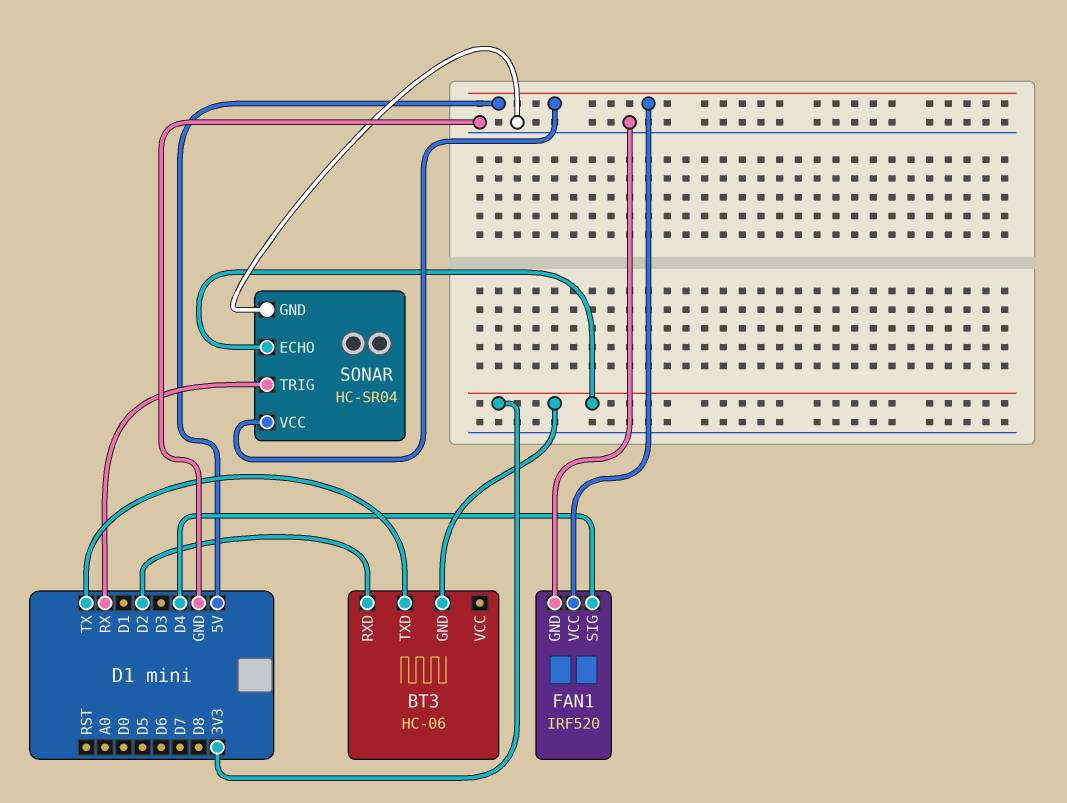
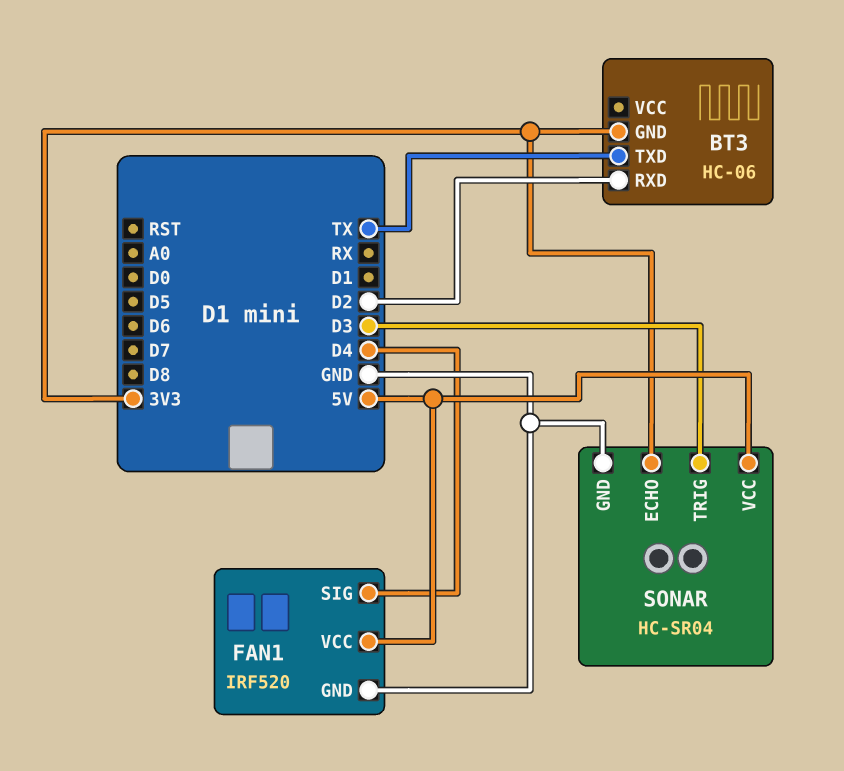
SONAR pin TRIG: RX -> D3

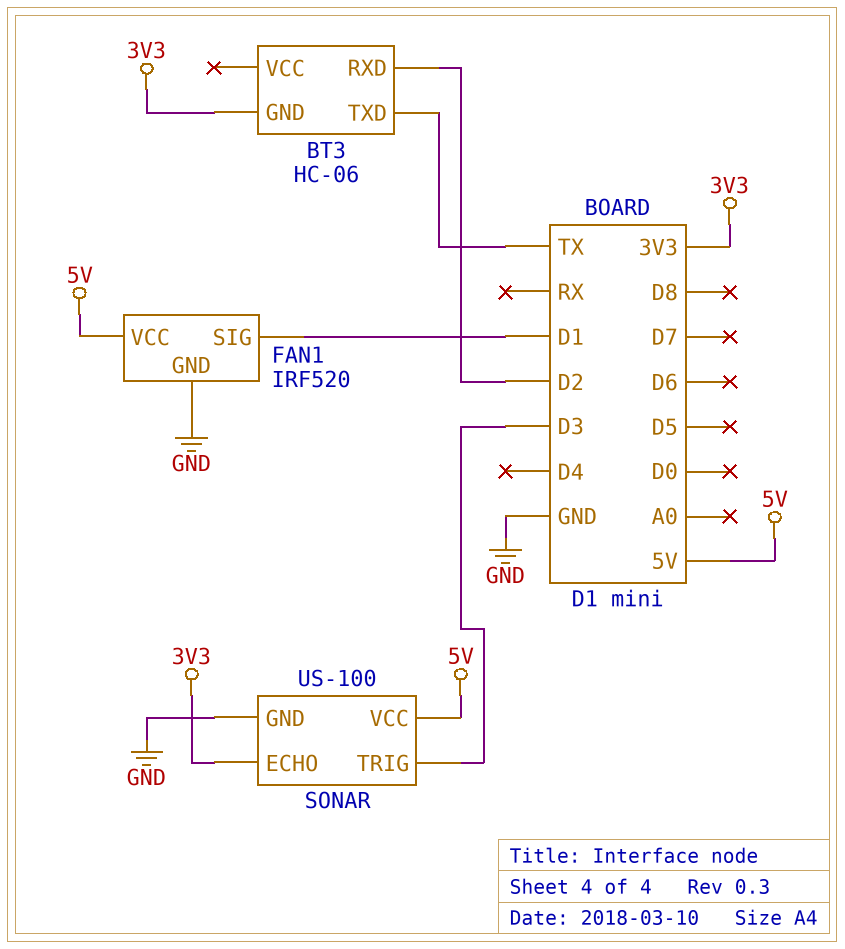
FAN1 pin SIG: D4 -> D1
SONAR: HC-SR04 -> US-100

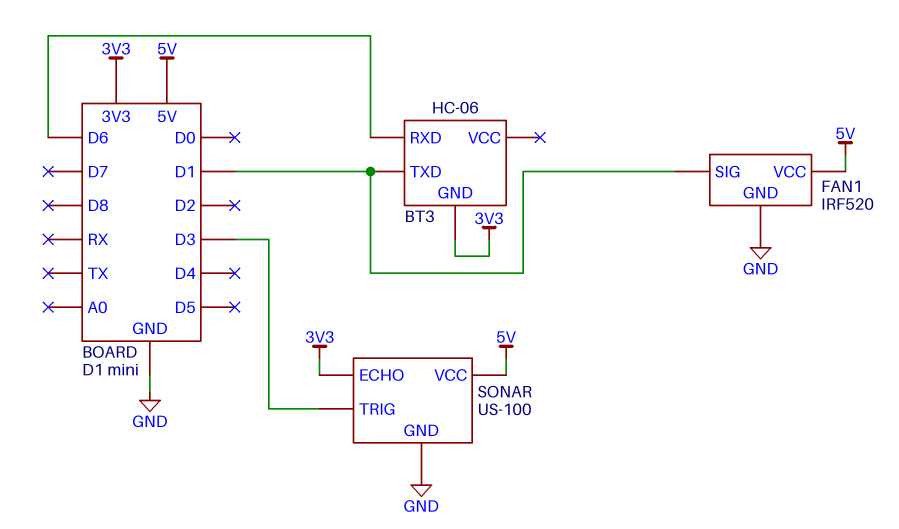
BT3 pin RXD: D2 -> D6
BT3 pin TXD: TX -> D1

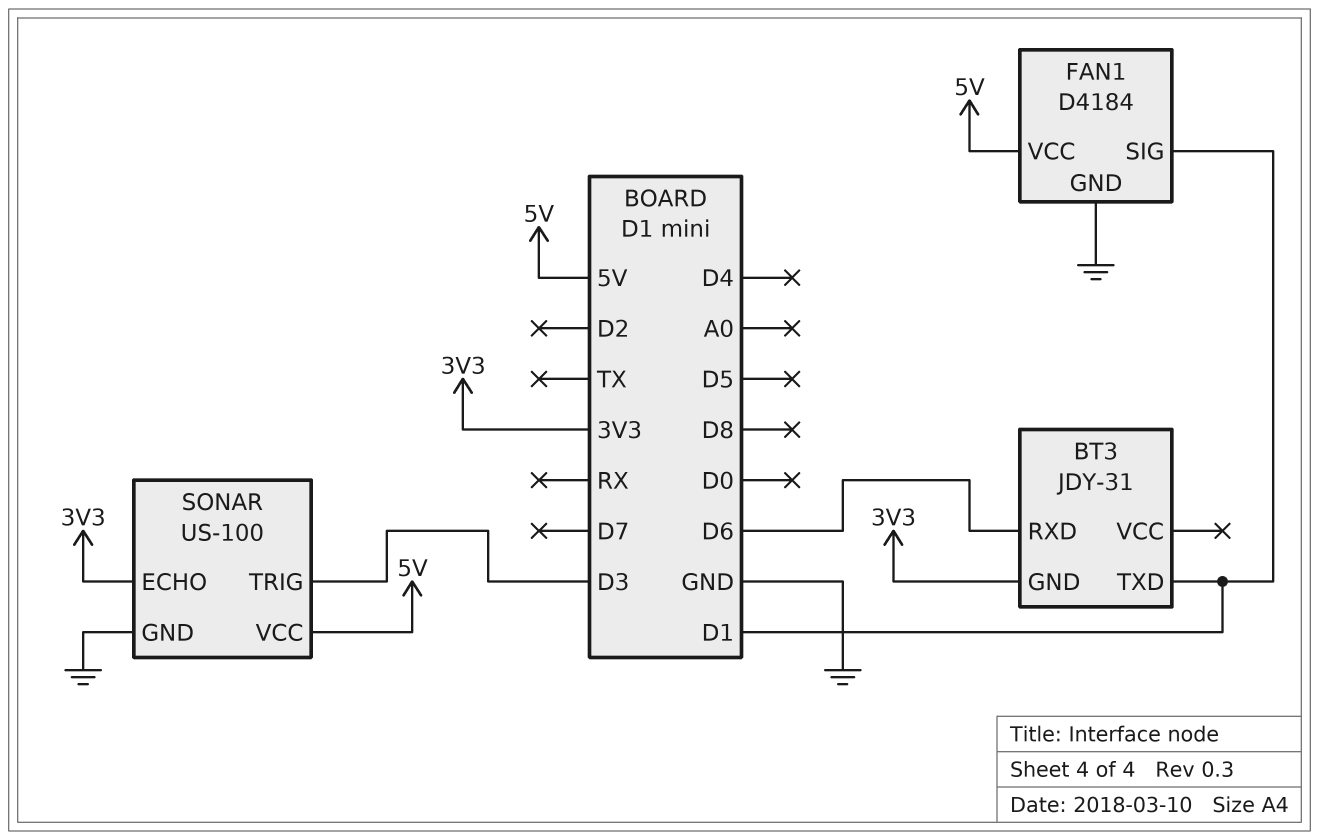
BT3: HC-06 -> JDY-31
FAN1: IRF520 -> D4184

